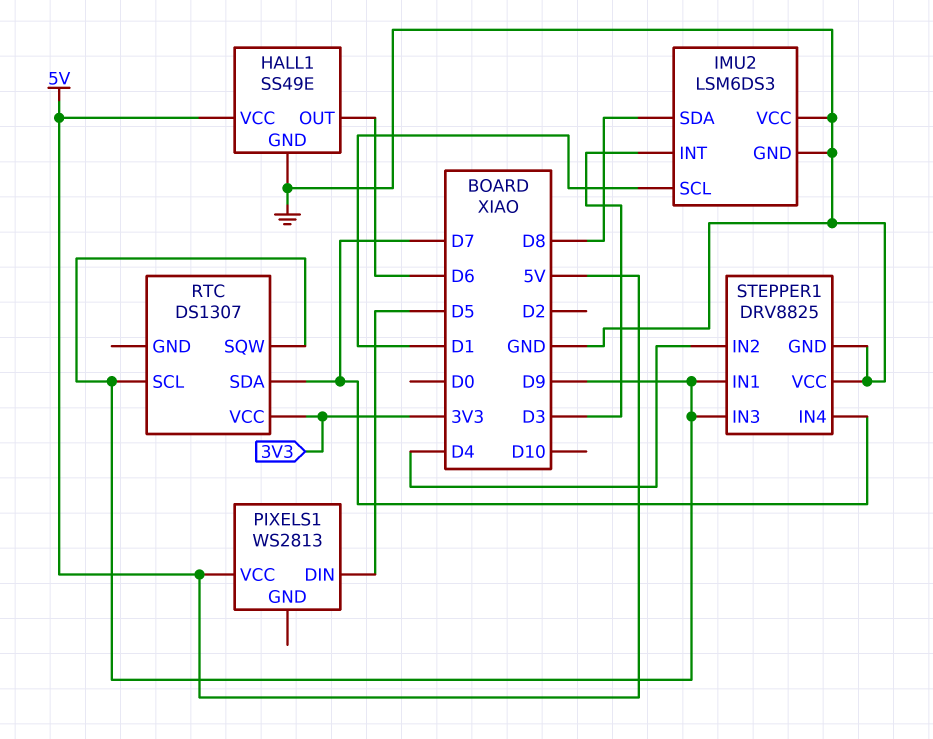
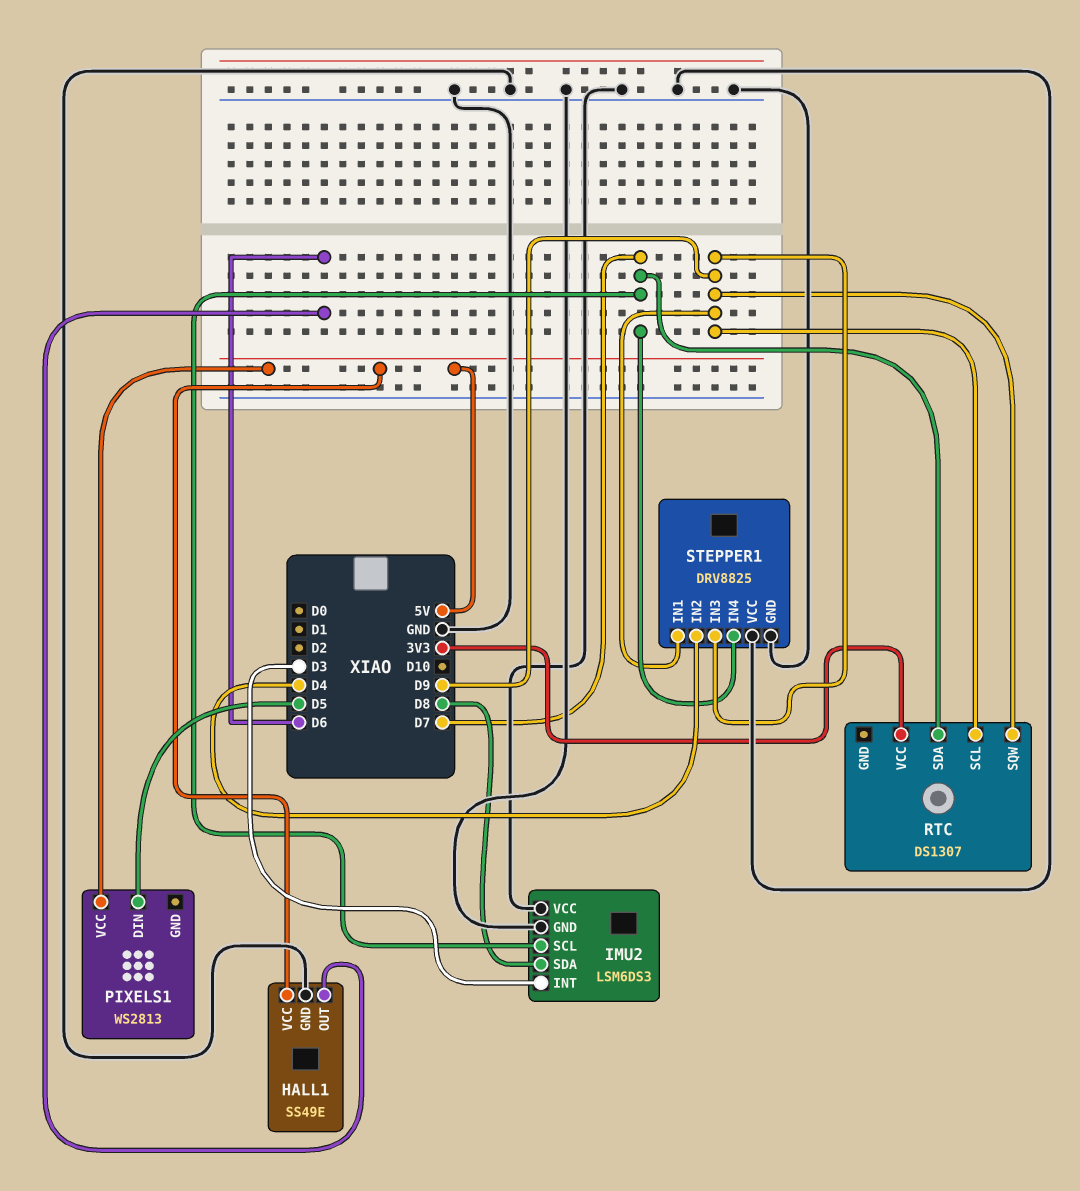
IMU2 pin SCL: D1 -> D7

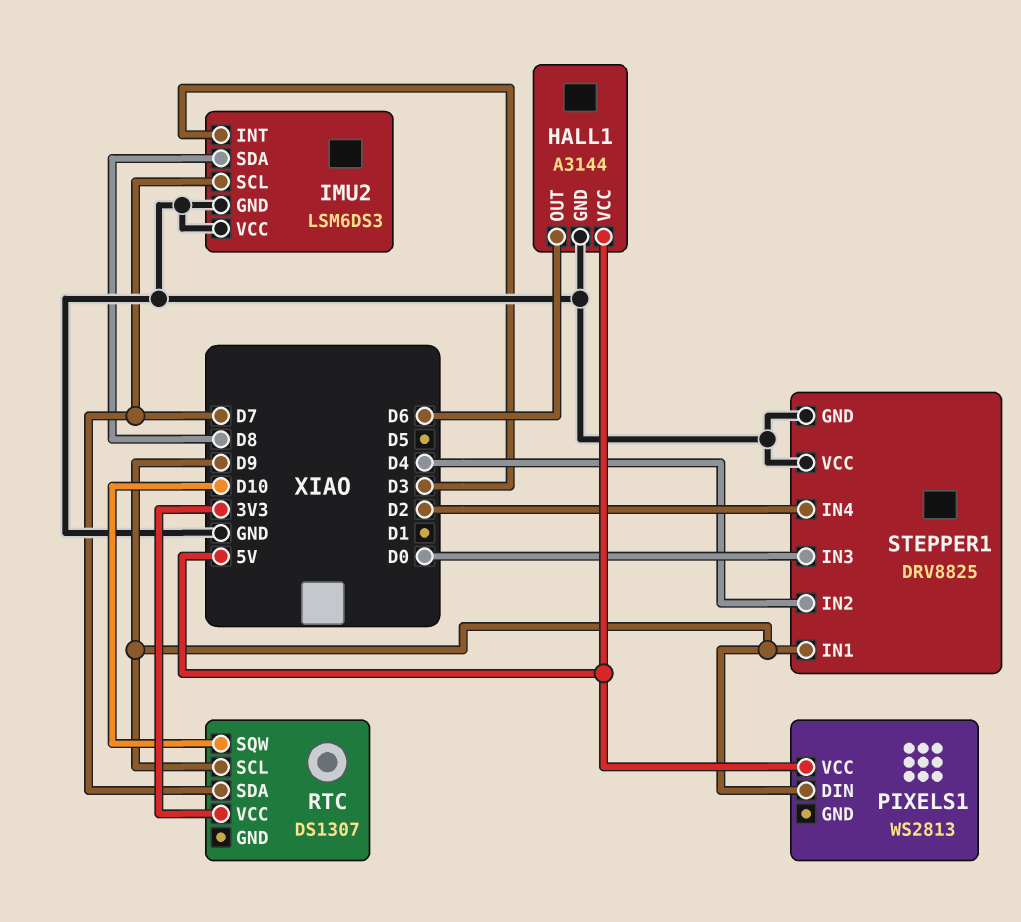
HALL1: SS49E -> A3144
PIXELS1 pin DIN: D5 -> D9
RTC pin SQW: D9 -> D10
STEPPER1 pin IN3: D9 -> D0
STEPPER1 pin IN4: D7 -> D2

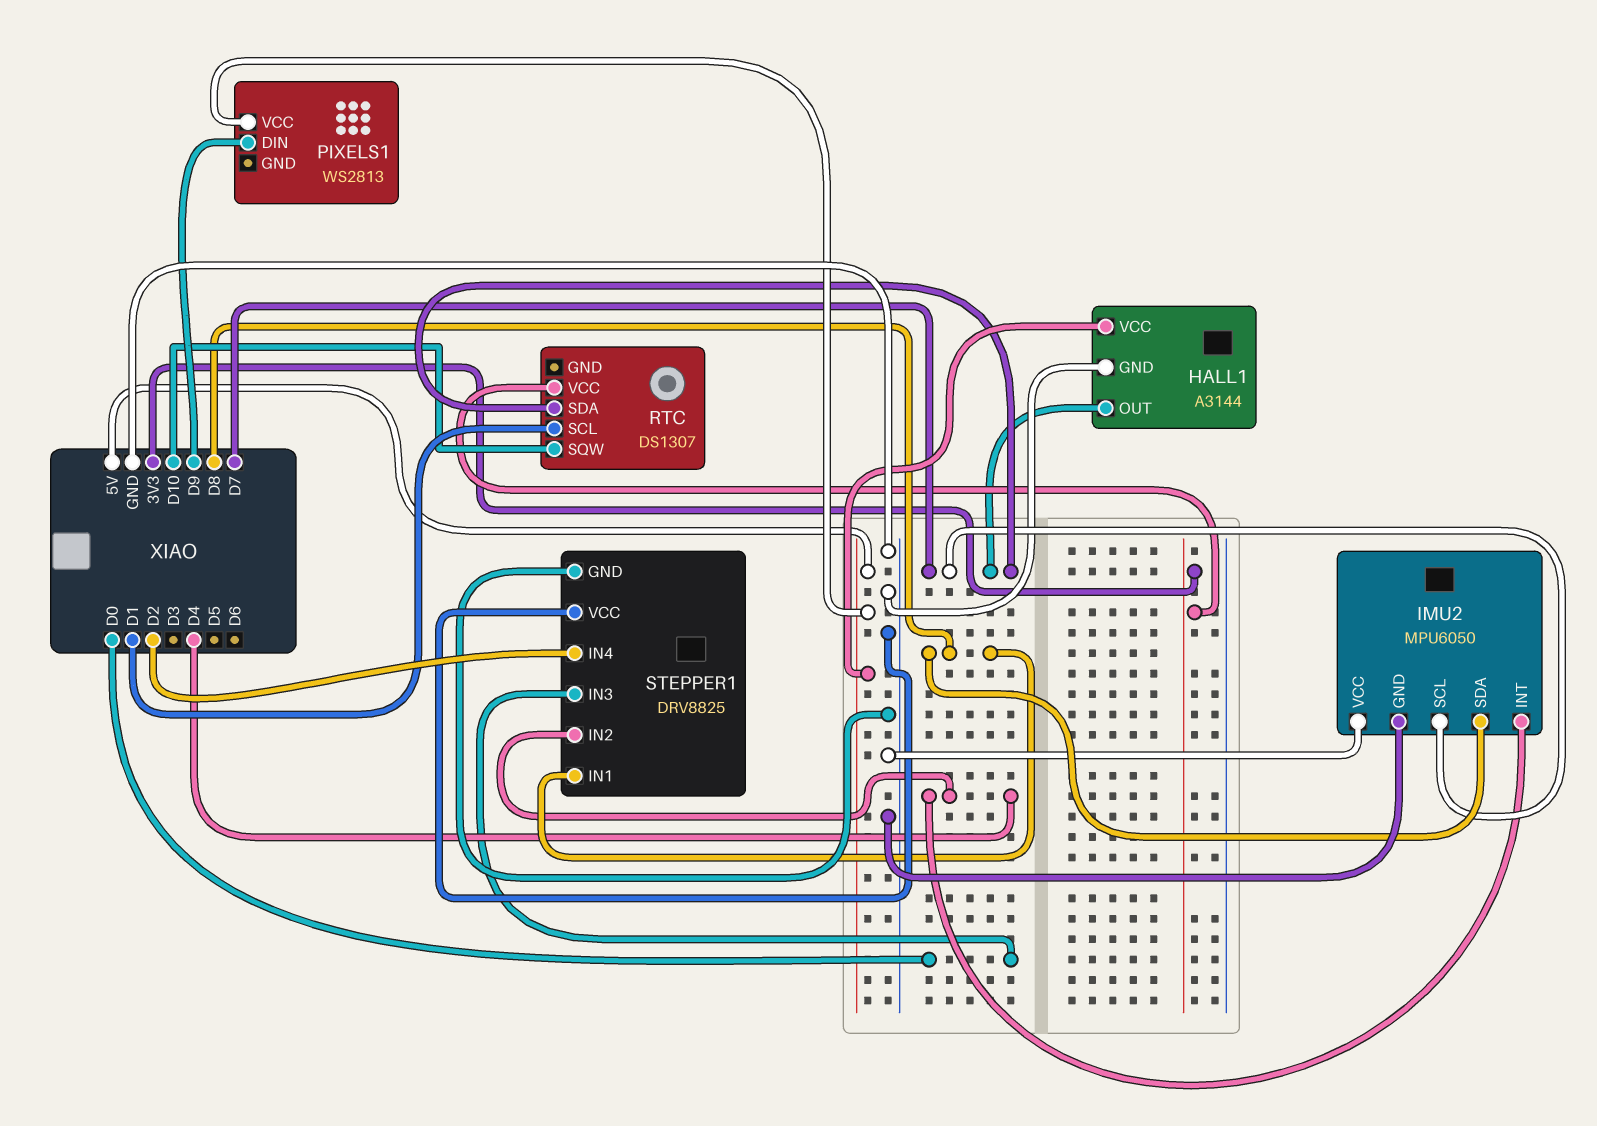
HALL1 pin OUT: D6 -> D7
IMU2: LSM6DS3 -> MPU6050
IMU2 pin INT: D3 -> D4
RTC pin SCL: D9 -> D1
STEPPER1 pin IN1: D9 -> D8

